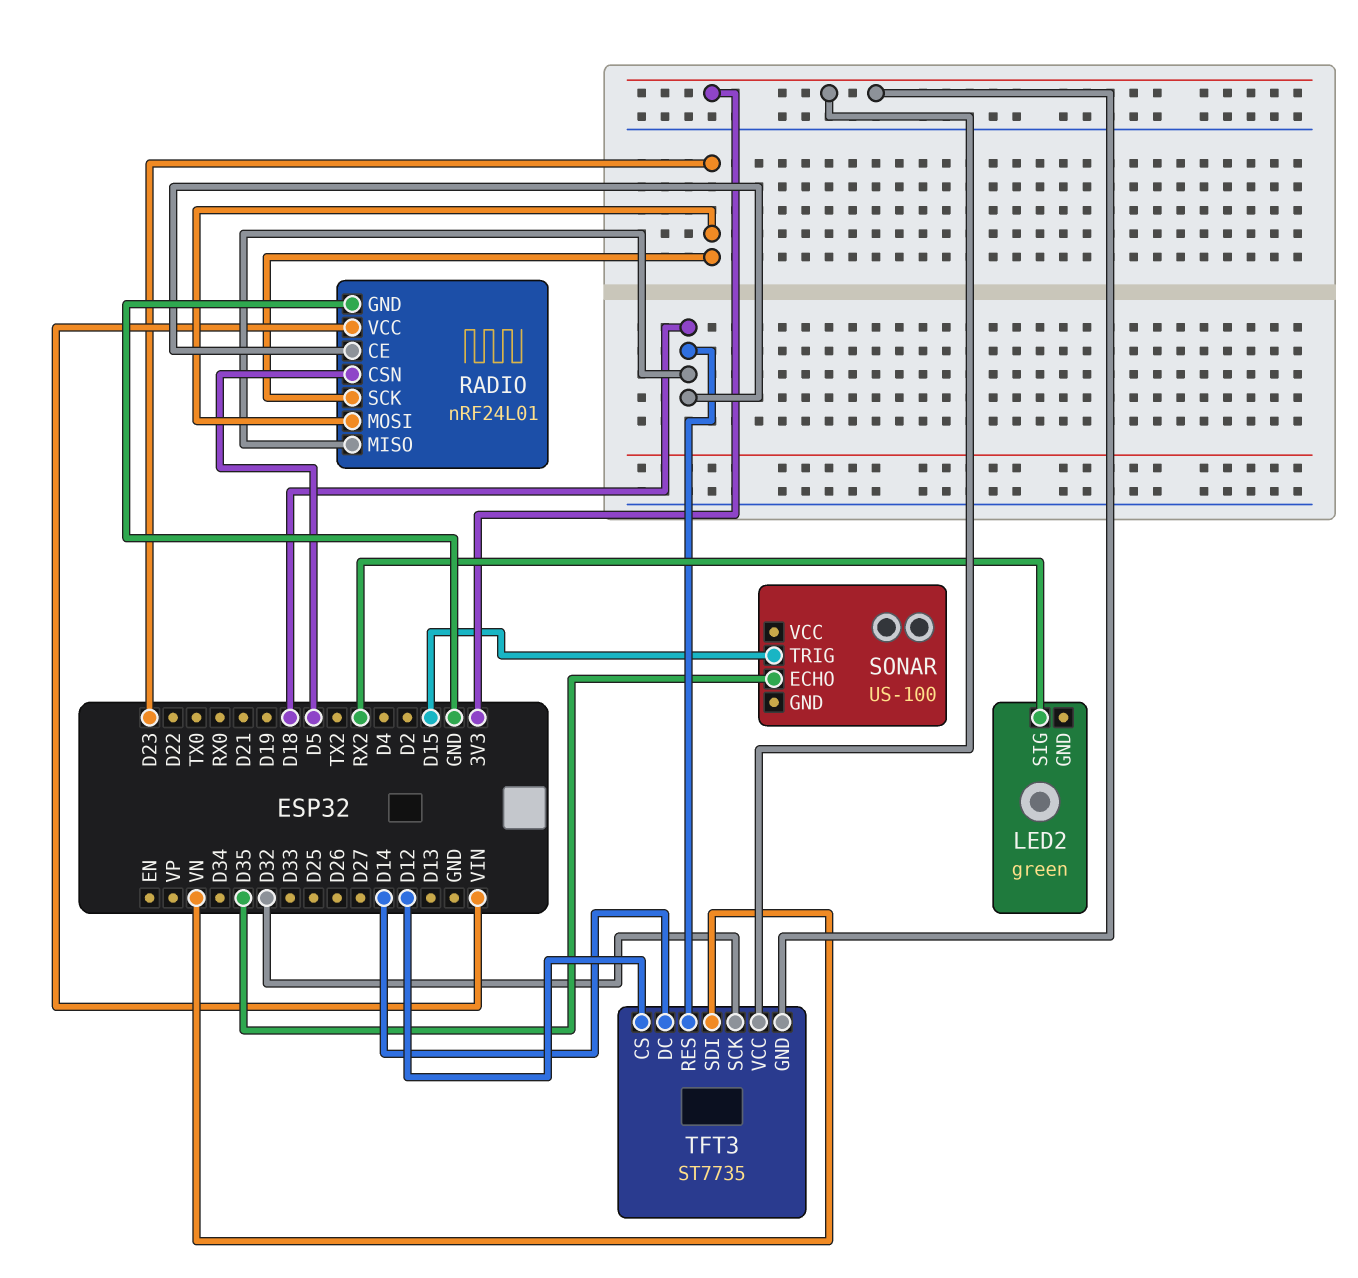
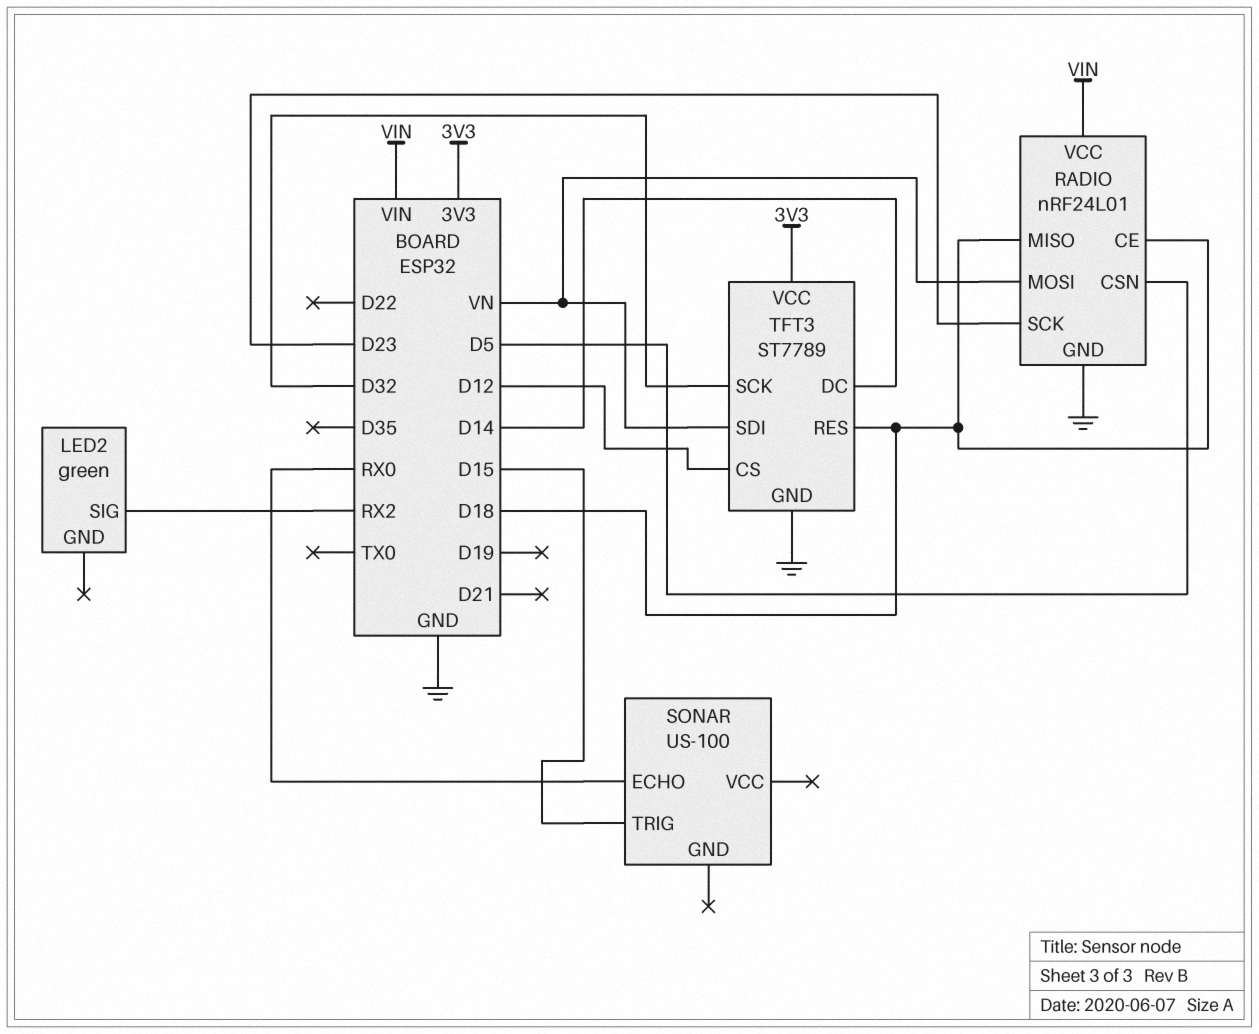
RADIO pin MOSI: D23 -> VN
SONAR pin ECHO: D35 -> RX0
TFT3: ST7735 -> ST7789
TFT3 pin GND: 3V3 -> GND

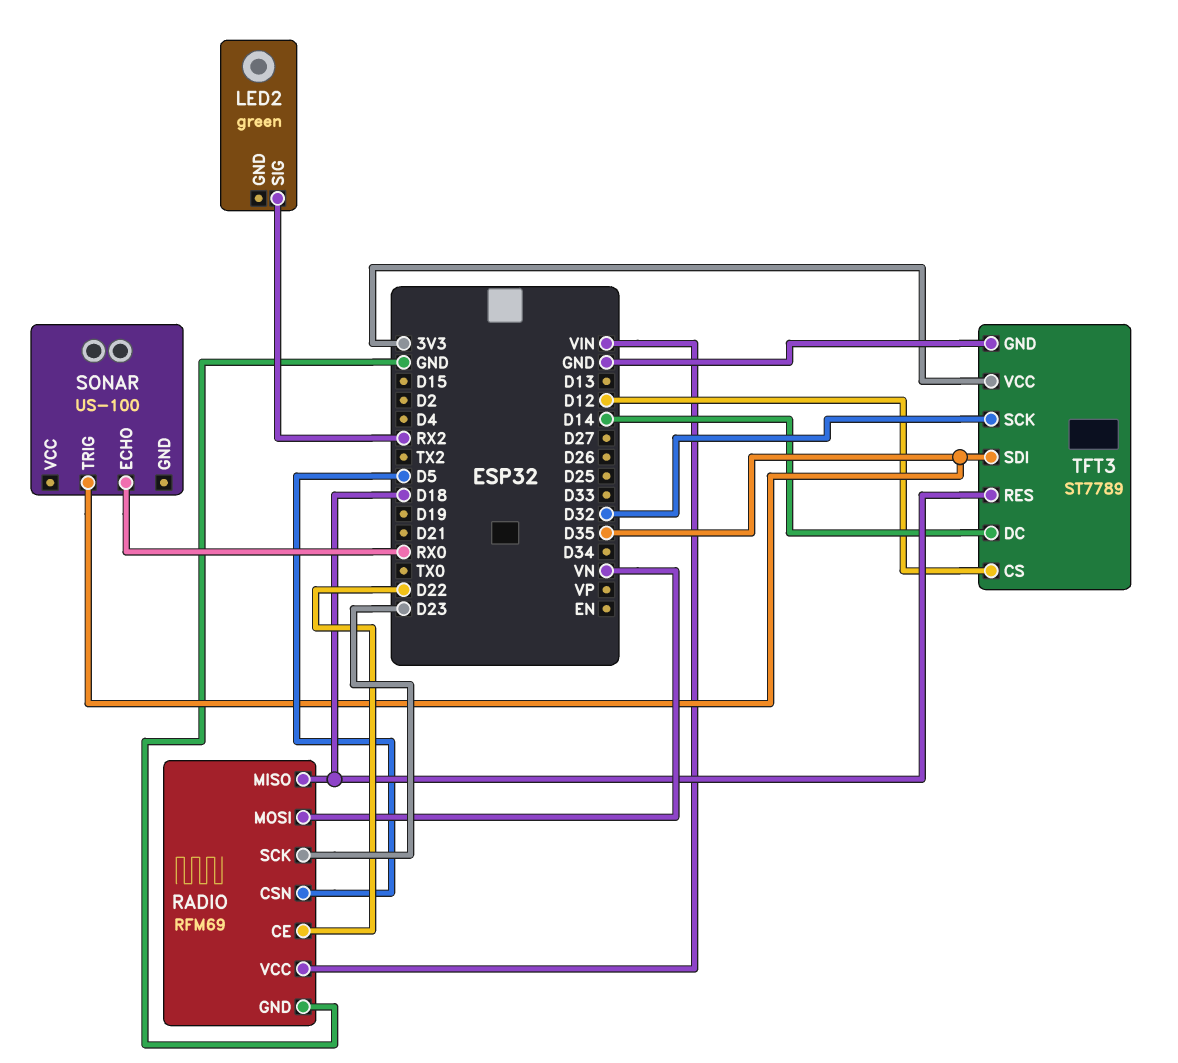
RADIO: nRF24L01 -> RFM69
RADIO pin CE: D18 -> D22
SONAR pin TRIG: D15 -> D35
TFT3 pin SDI: VN -> D35

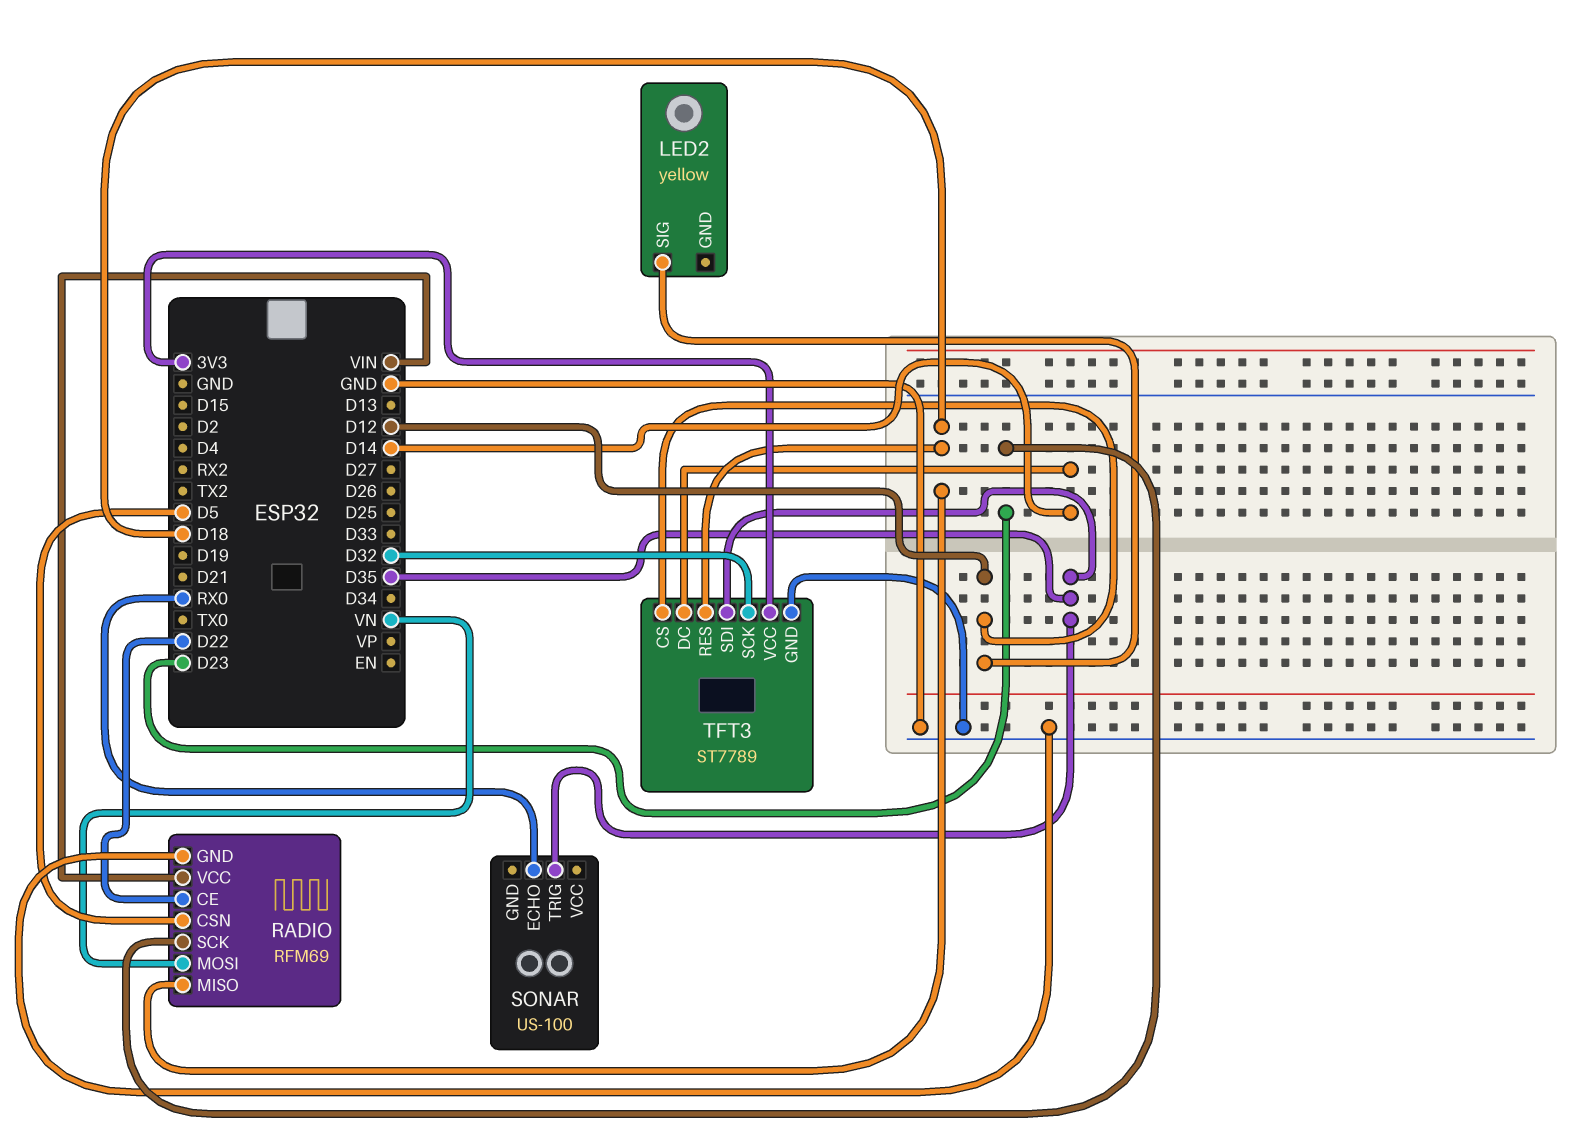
LED2: green -> yellow
LED2 pin SIG: RX2 -> D12

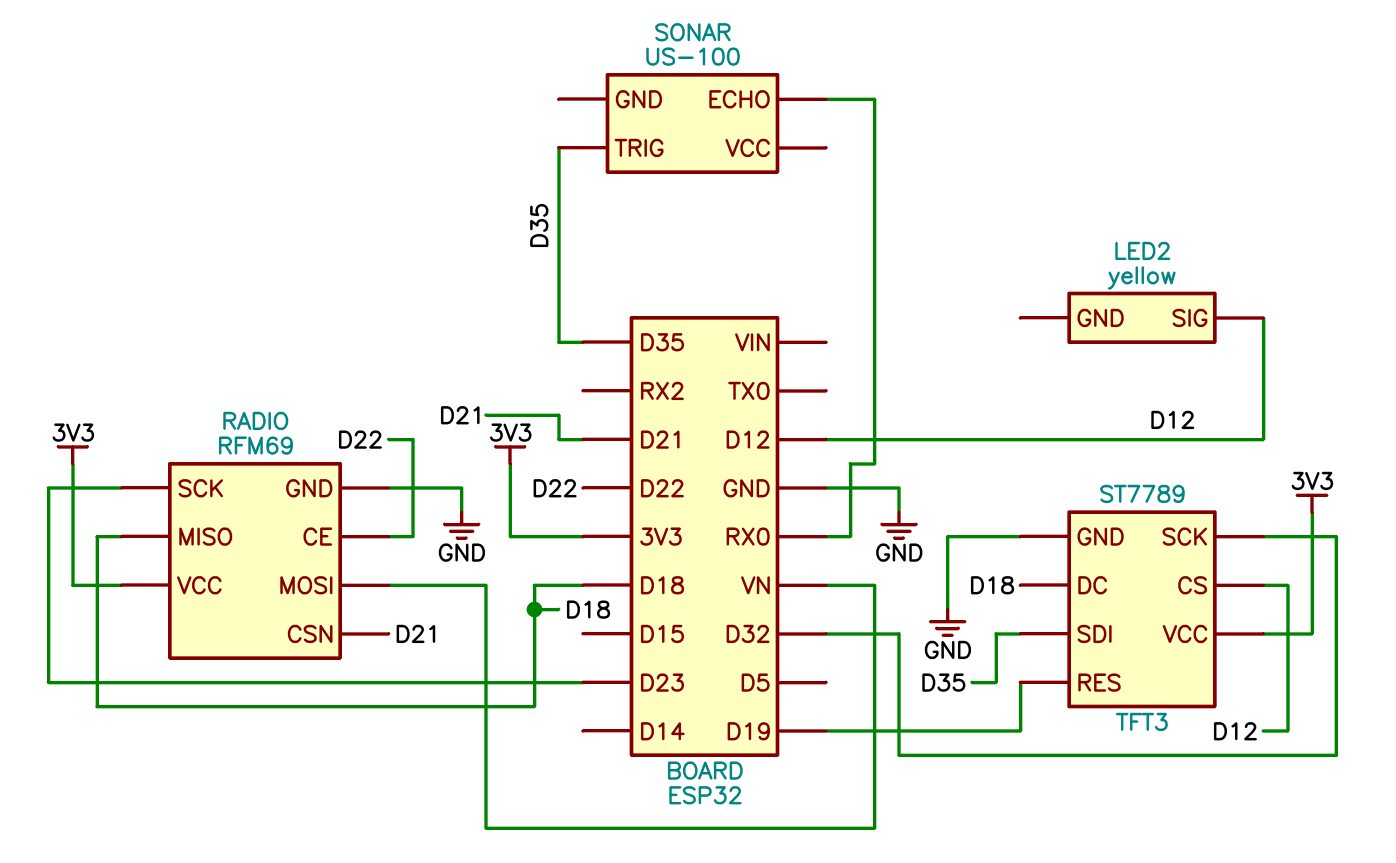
RADIO pin CSN: D5 -> D21
RADIO pin VCC: VIN -> 3V3
TFT3 pin DC: D14 -> D18
TFT3 pin RES: D18 -> D19

